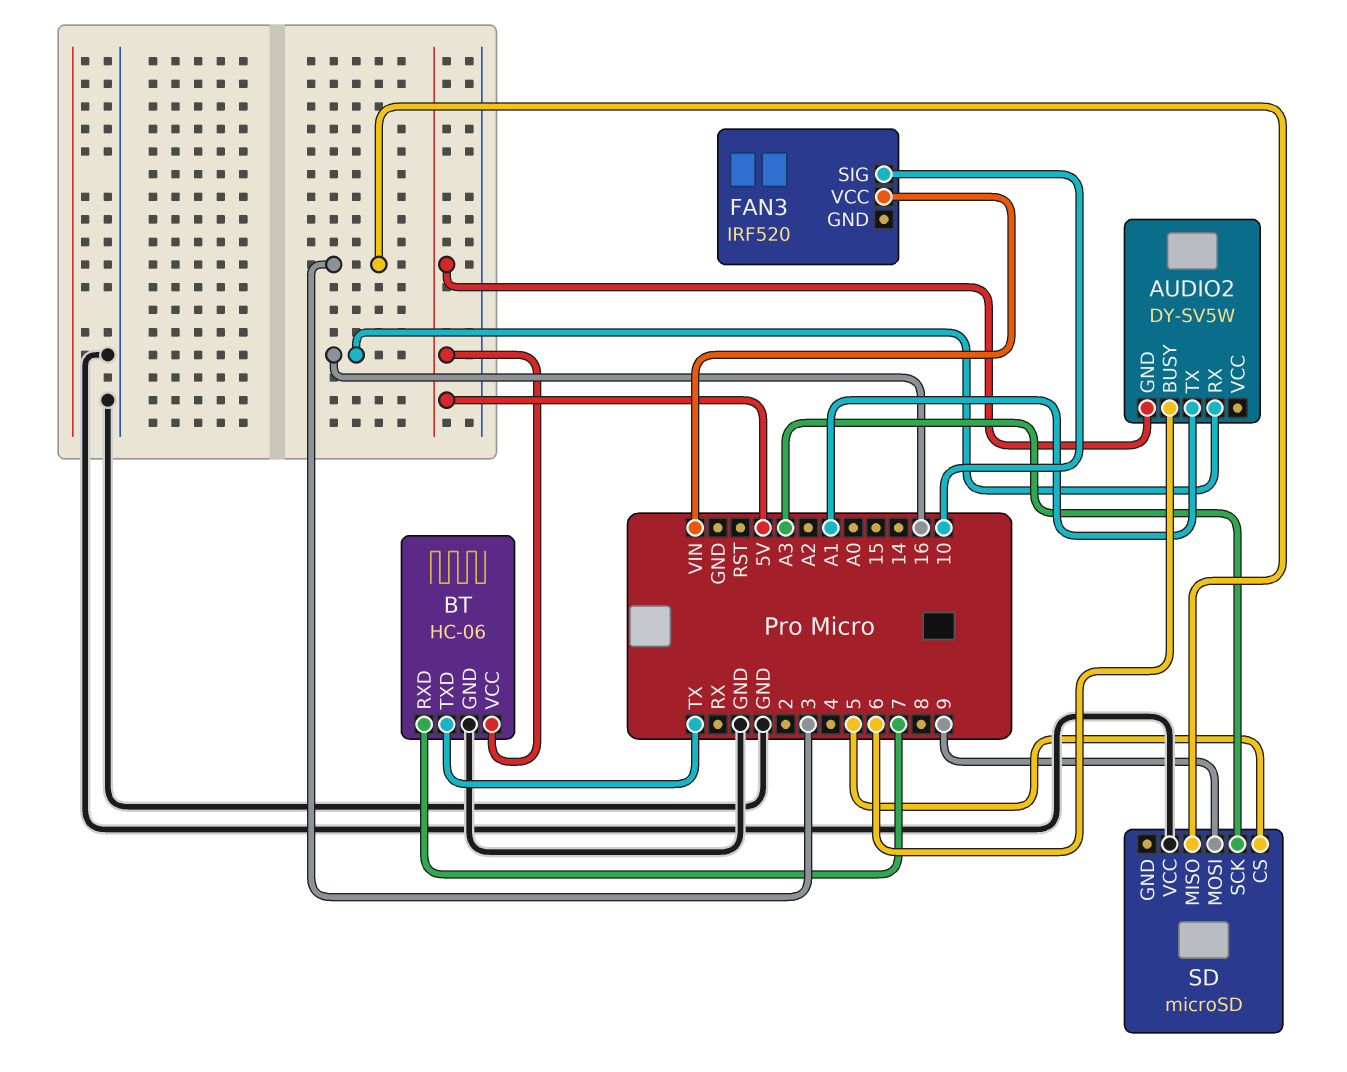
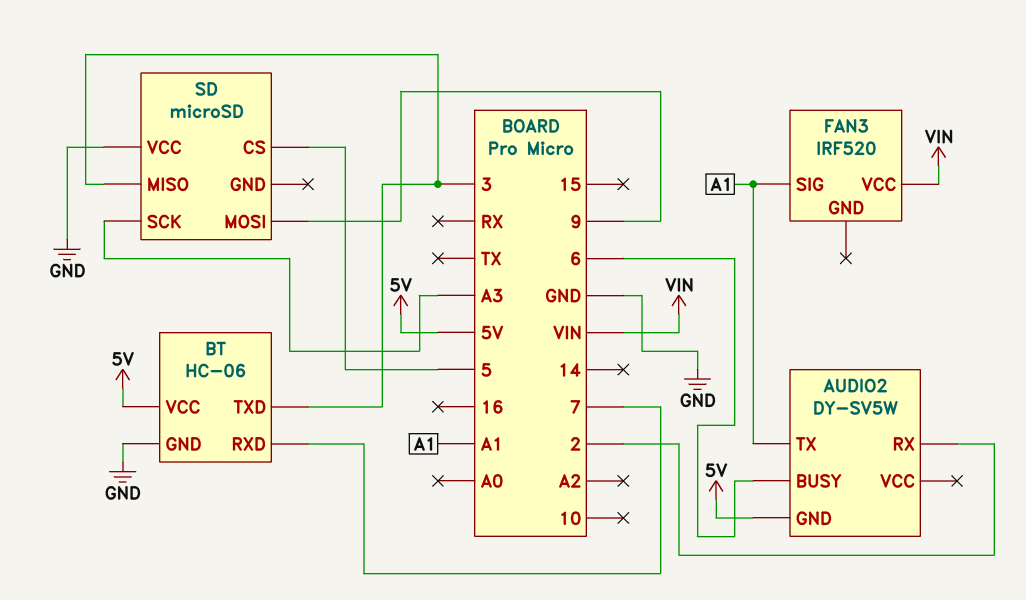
AUDIO2 pin RX: 16 -> 2
BT pin TXD: TX -> 3
FAN3 pin SIG: 10 -> A1

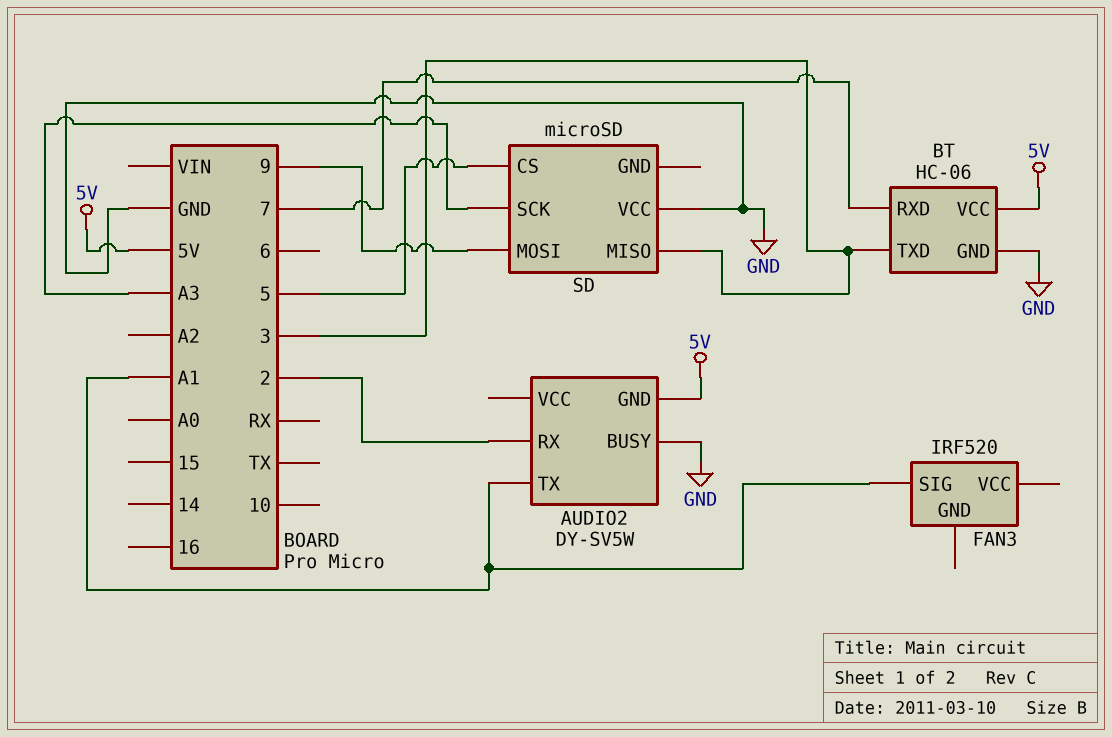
AUDIO2 pin BUSY: 6 -> GND
FAN3 pin VCC: VIN -> none

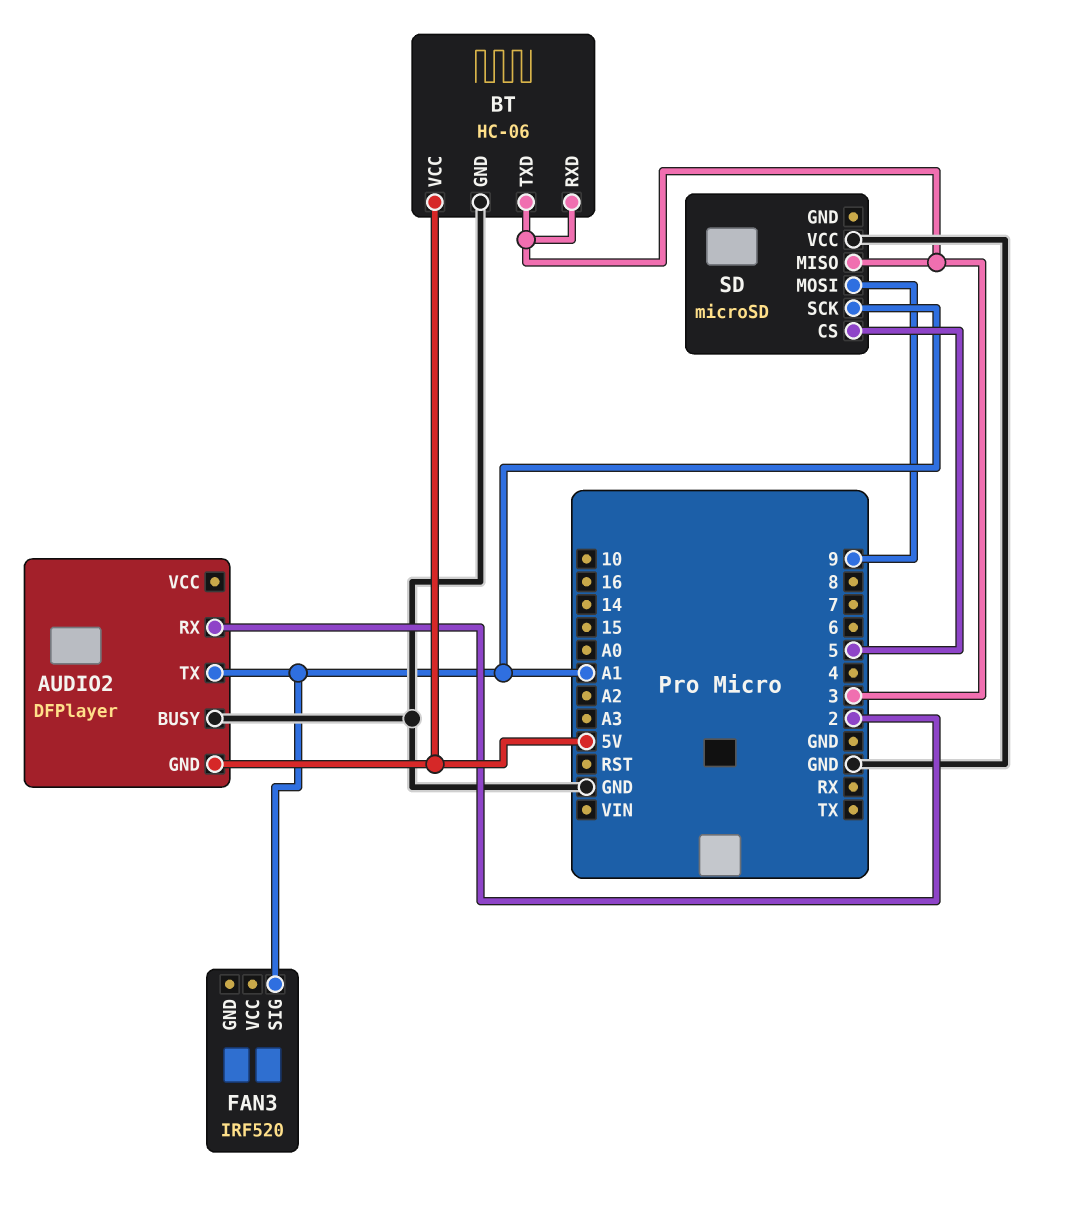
AUDIO2: DY-SV5W -> DFPlayer
BT pin RXD: 7 -> 3
SD pin SCK: A3 -> A1

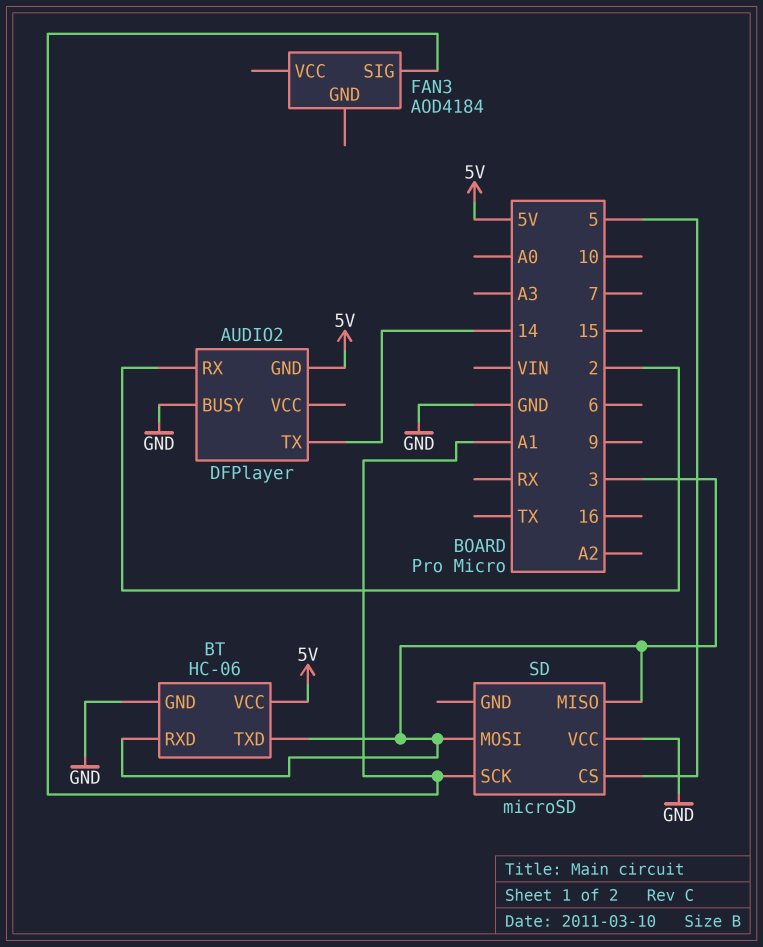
AUDIO2 pin TX: A1 -> 14
FAN3: IRF520 -> AOD4184
SD pin MOSI: 9 -> 3

